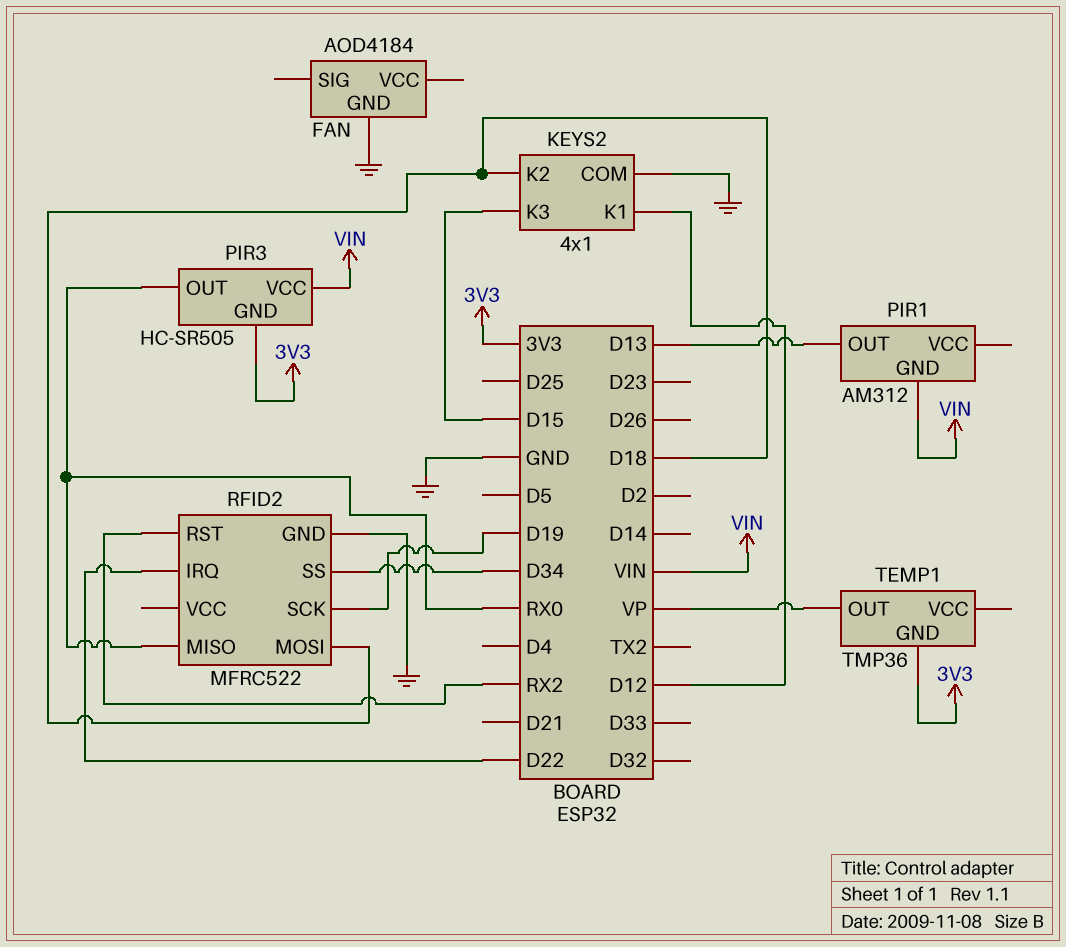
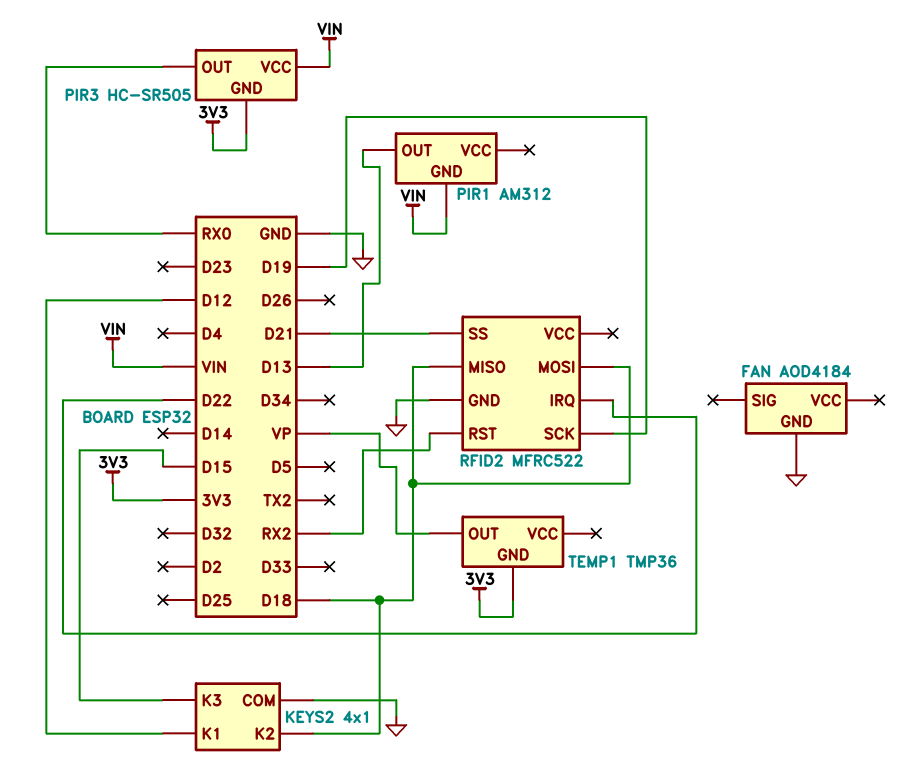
RFID2 pin MISO: RX0 -> D18
RFID2 pin SS: D34 -> D21

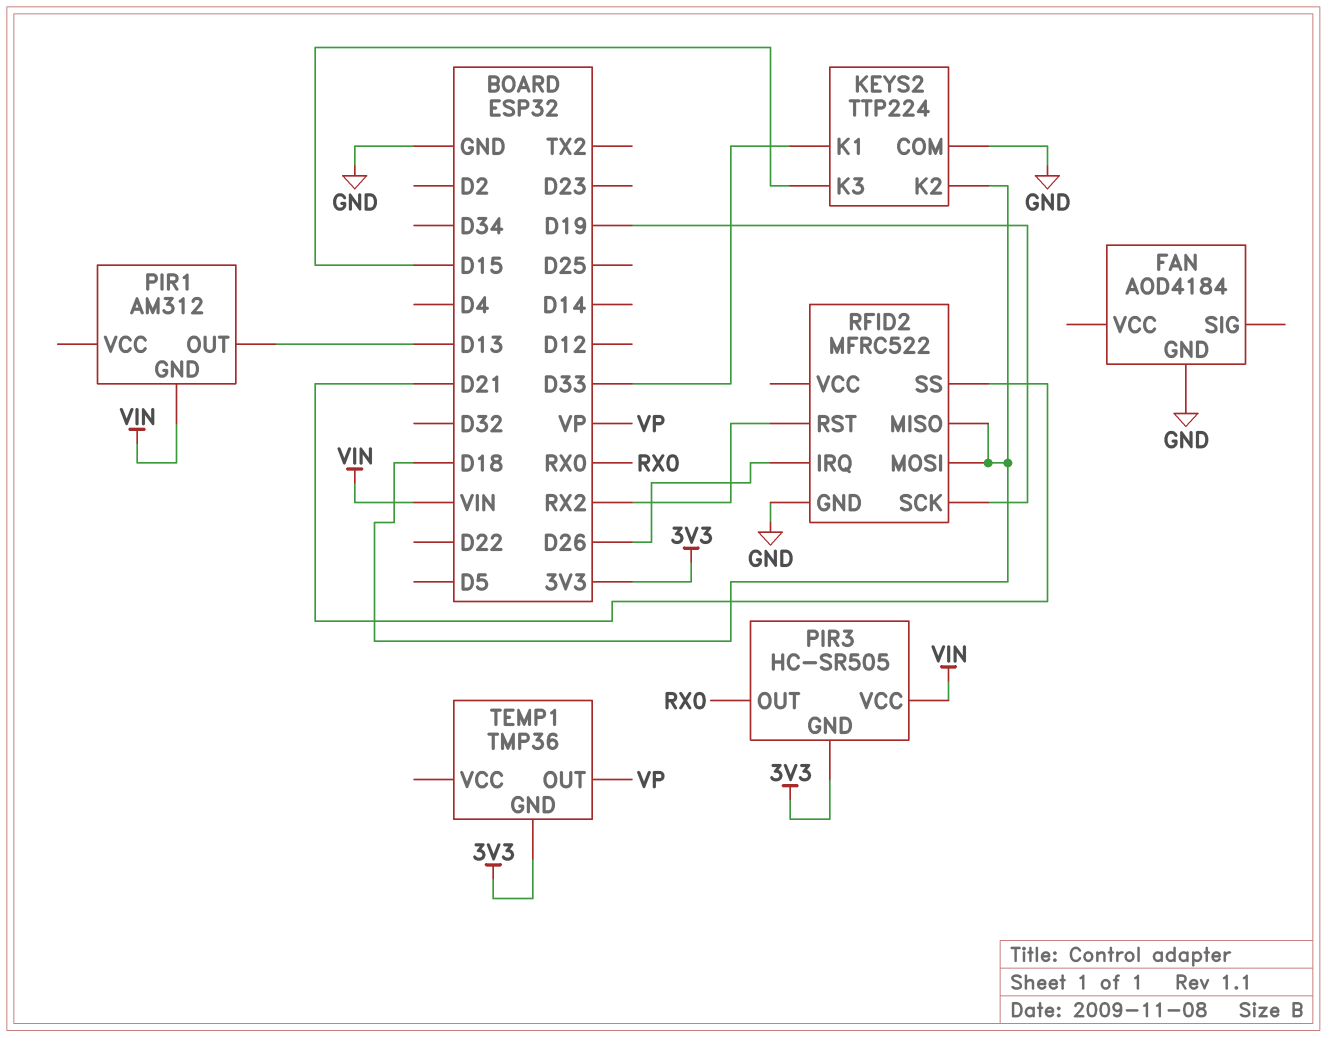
KEYS2: 4x1 -> TTP224
KEYS2 pin K1: D12 -> D33
RFID2 pin IRQ: D22 -> D26

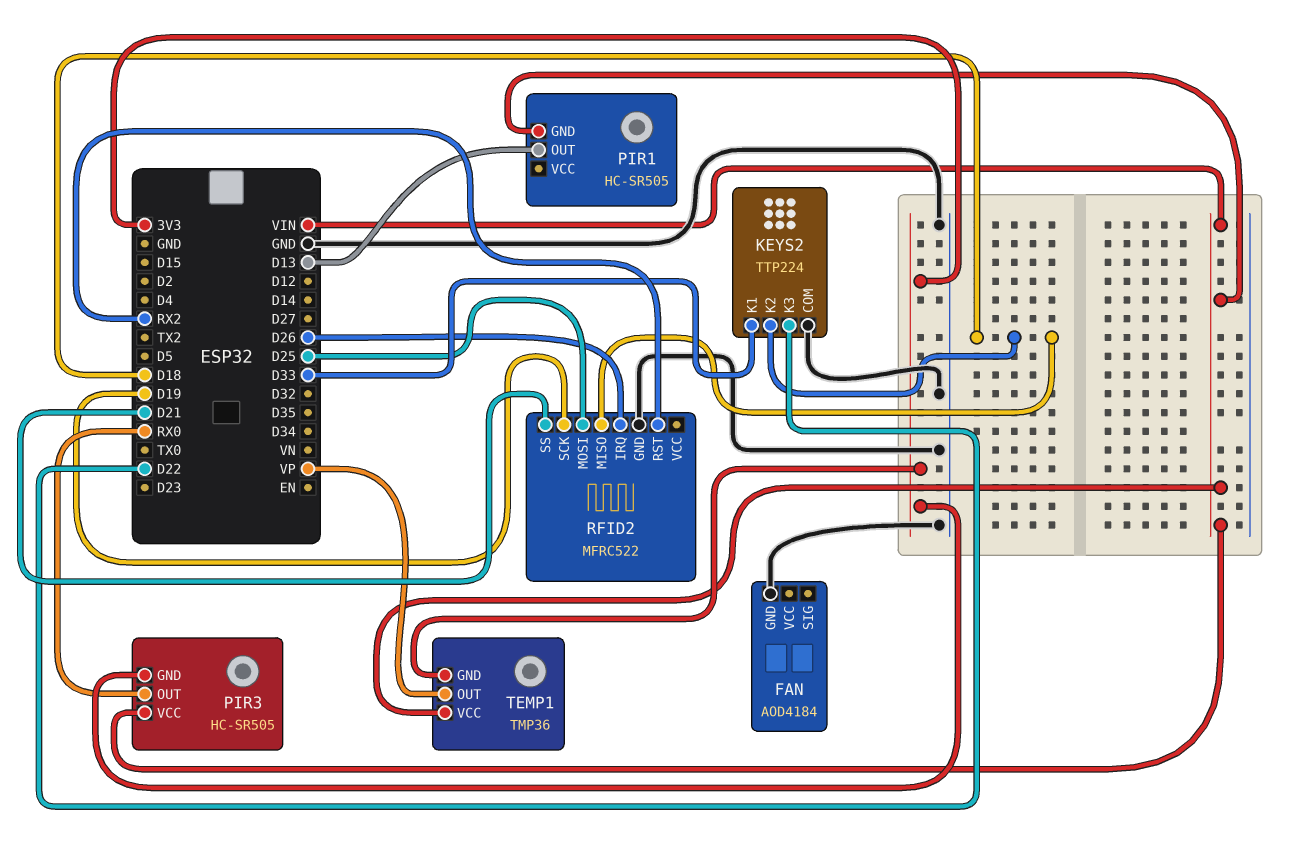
KEYS2 pin K3: D15 -> D22
PIR1: AM312 -> HC-SR505
RFID2 pin MOSI: D18 -> D25
TEMP1 pin VCC: none -> VIN

